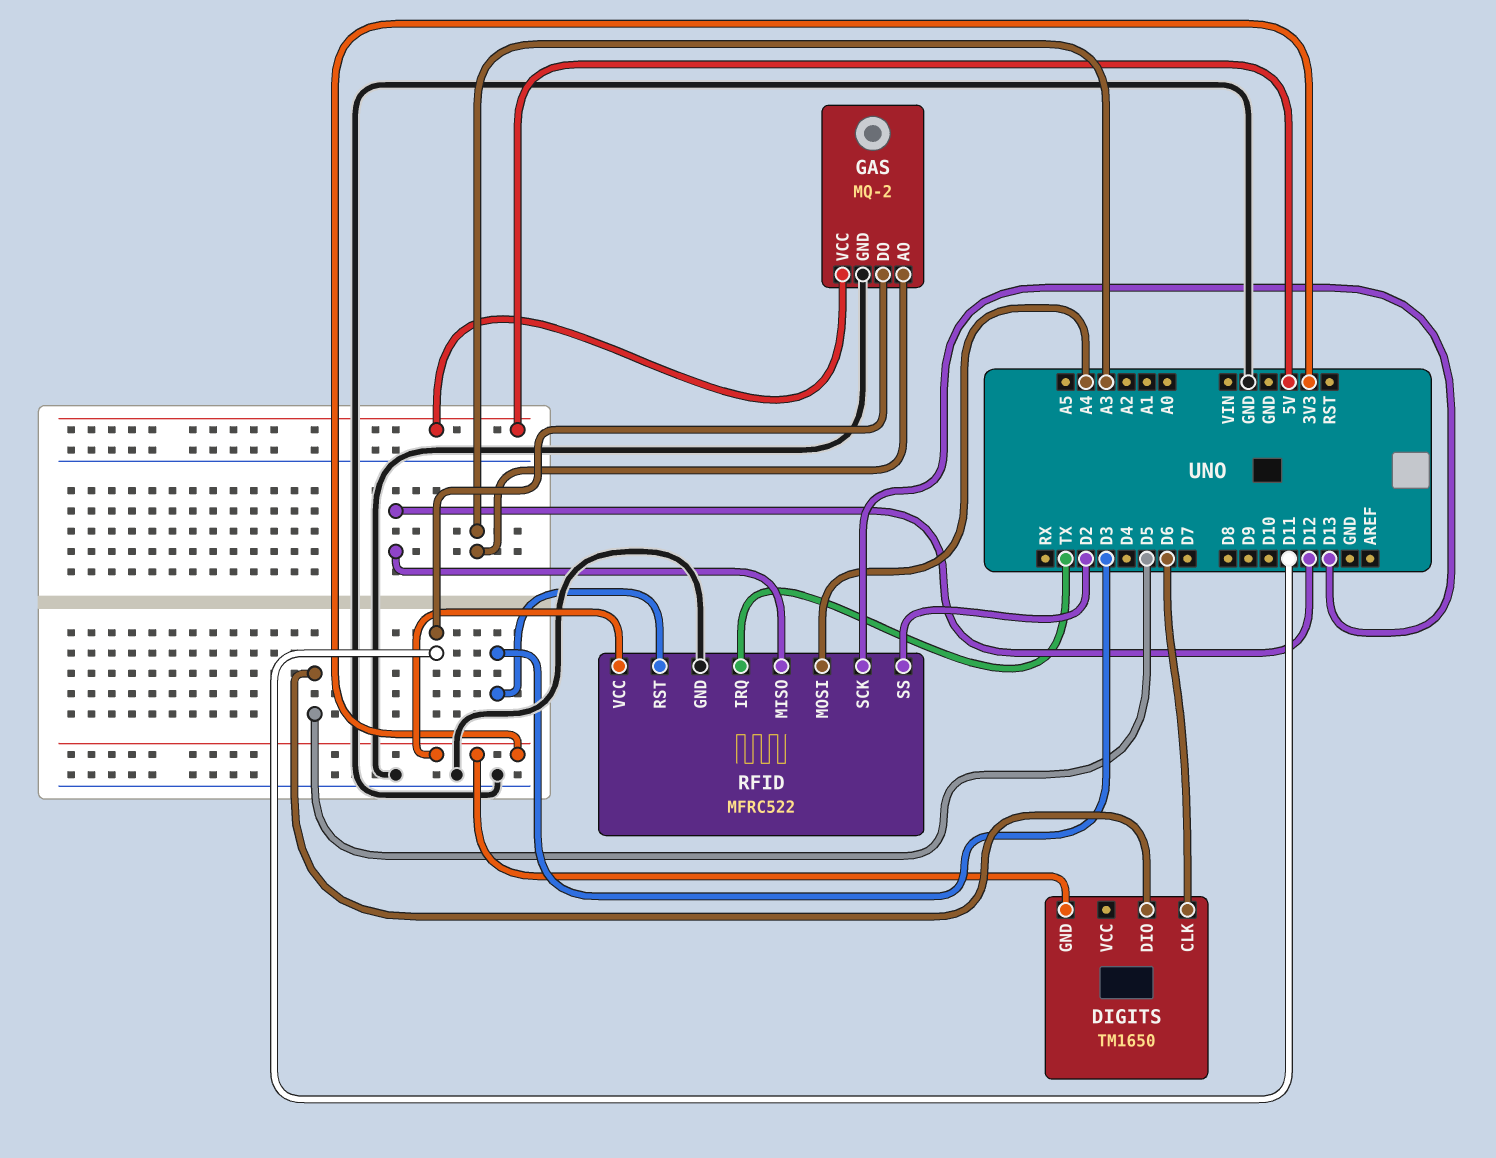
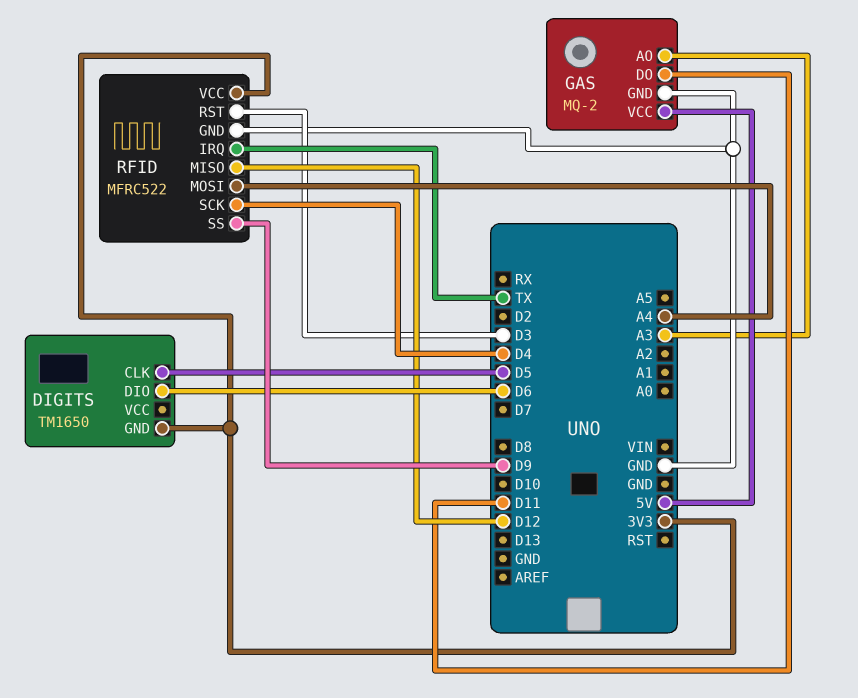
DIGITS pin CLK: D6 -> D5
DIGITS pin DIO: D5 -> D6
RFID pin SCK: D13 -> D4
RFID pin SS: D2 -> D9

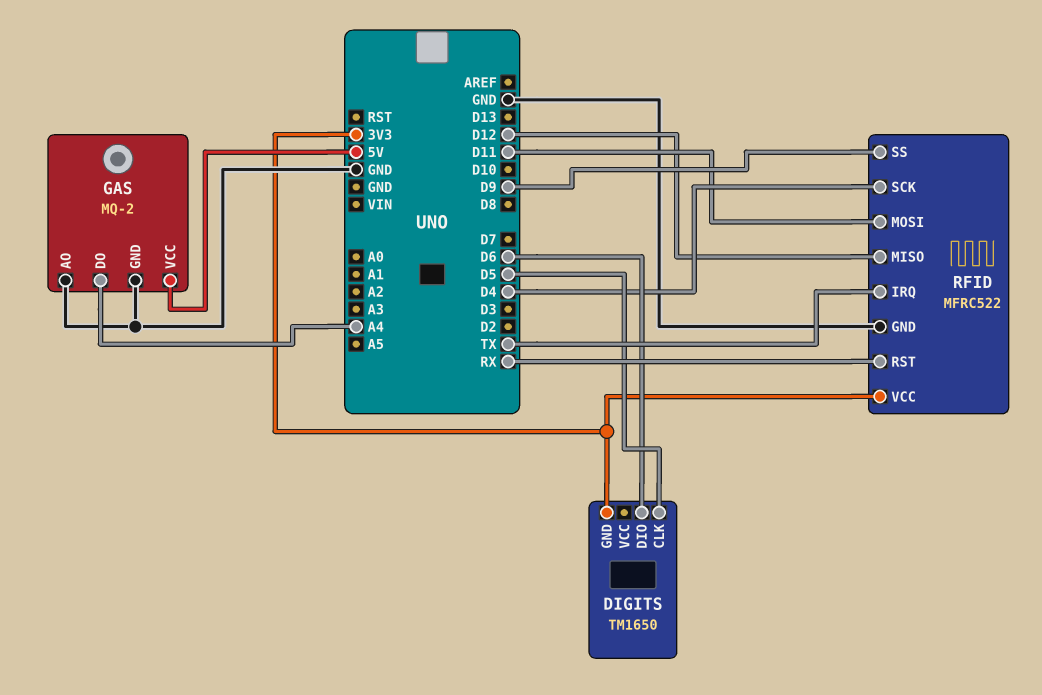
GAS pin AO: A3 -> GND
GAS pin DO: D11 -> A4
RFID pin MOSI: A4 -> D11
RFID pin RST: D3 -> RX

